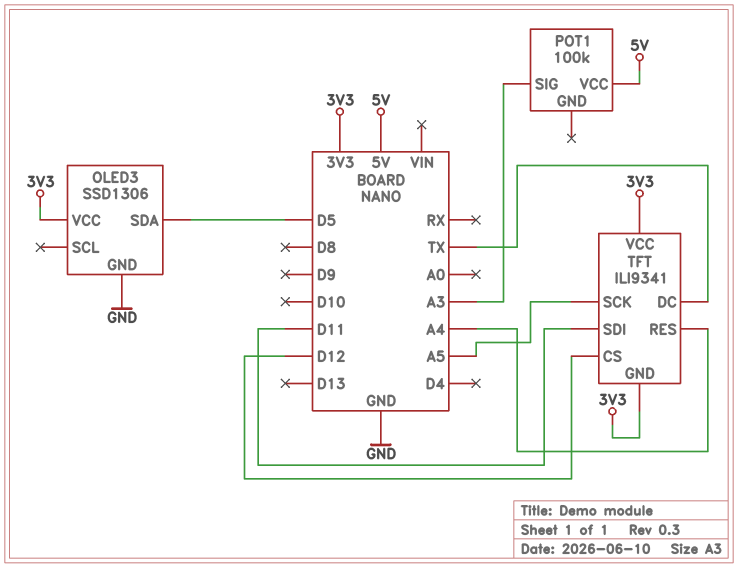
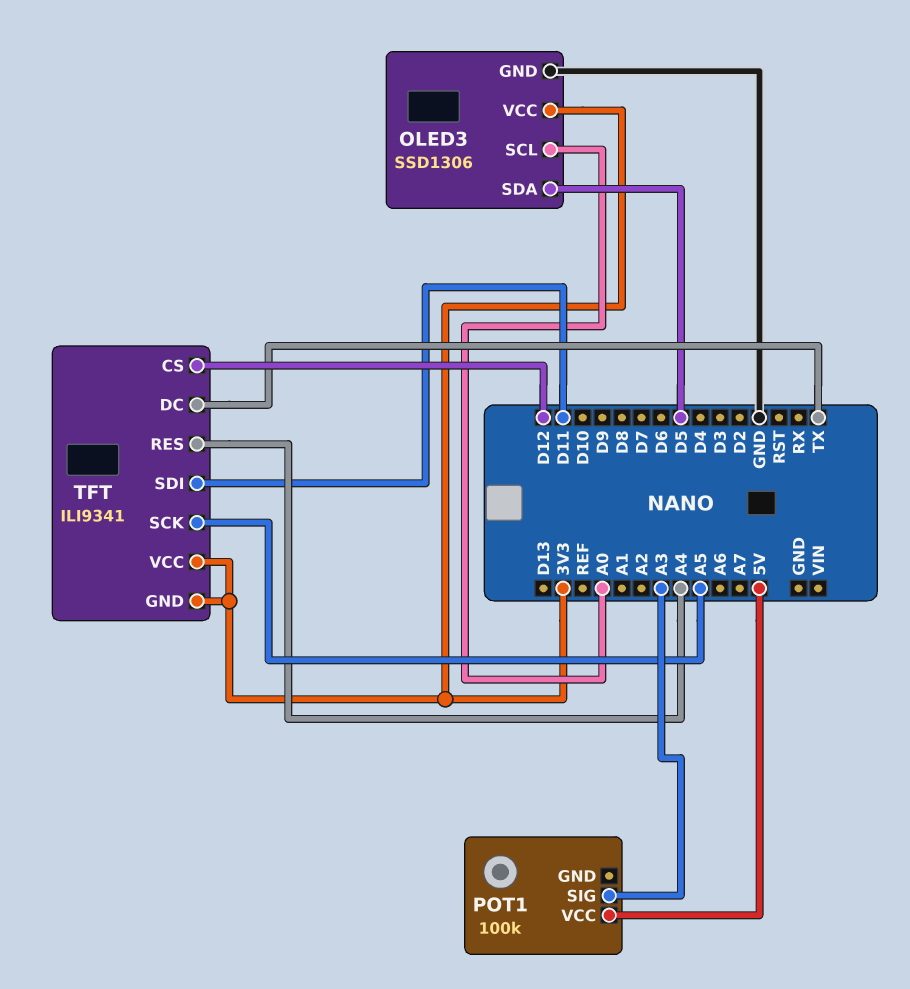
OLED3 pin SCL: none -> A0

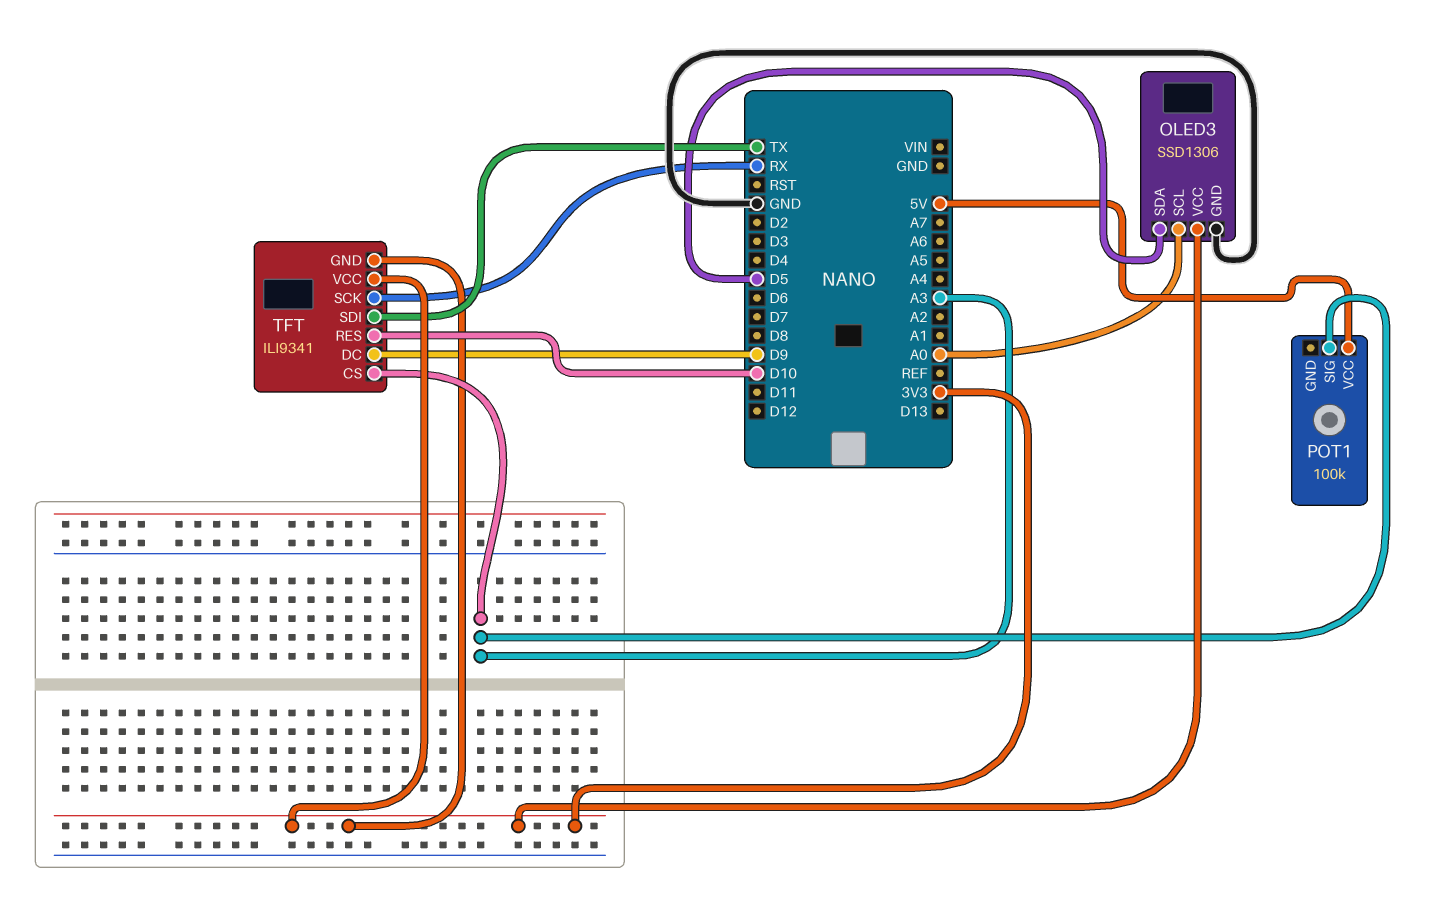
TFT pin CS: D12 -> A3
TFT pin DC: TX -> D9
TFT pin RES: A4 -> D10
TFT pin SCK: A5 -> RX
TFT pin SDI: D11 -> TX

